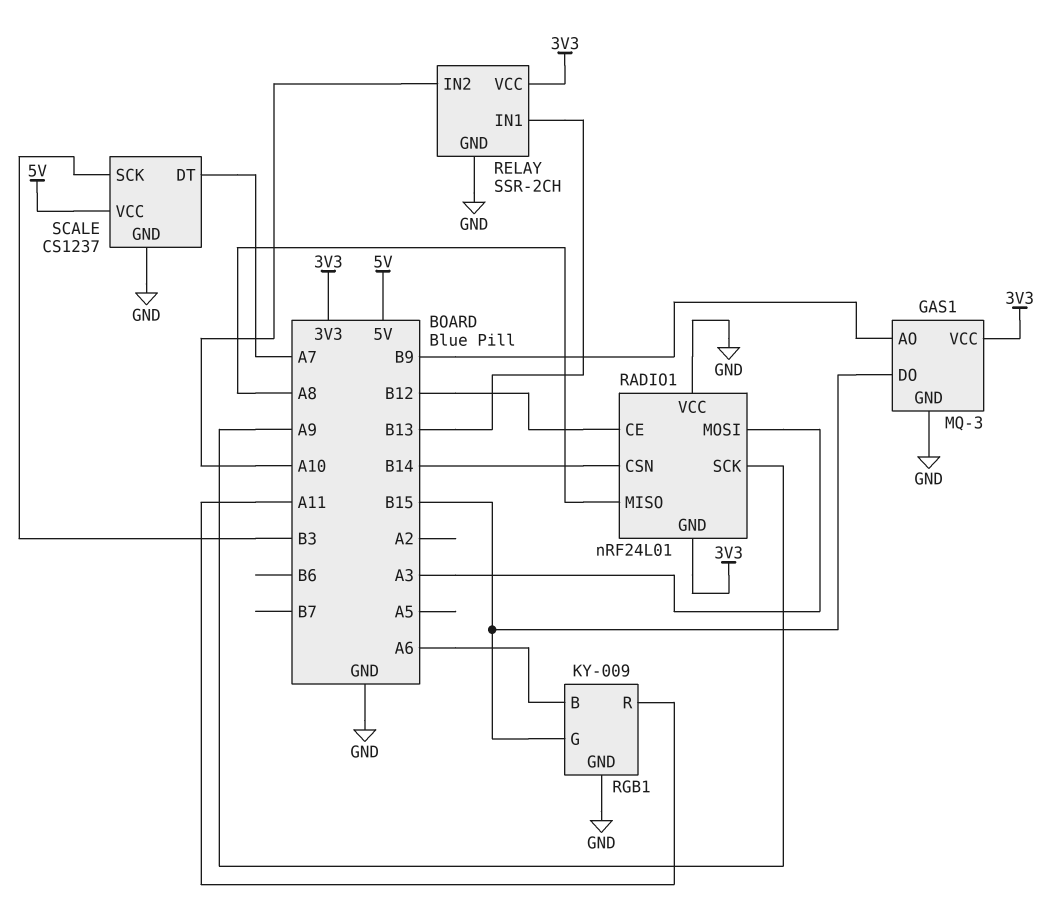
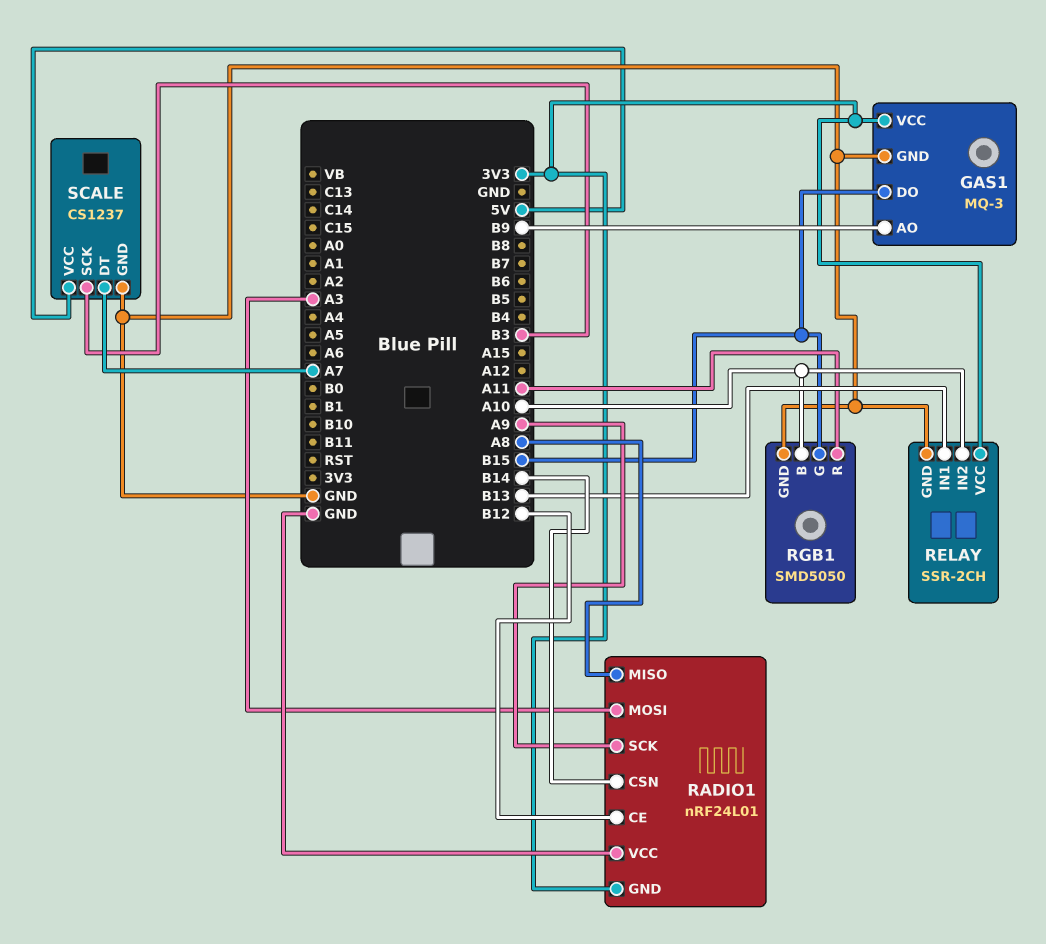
RGB1: KY-009 -> SMD5050
RGB1 pin B: A6 -> A10

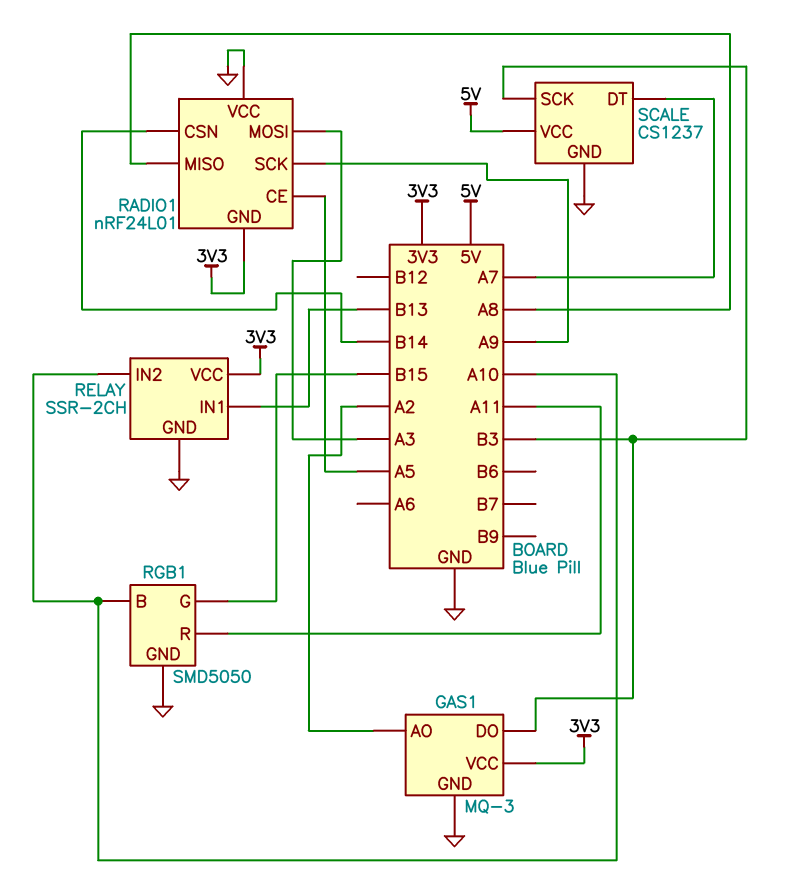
GAS1 pin AO: B9 -> A2
GAS1 pin DO: B15 -> B3
RADIO1 pin CE: B12 -> A5

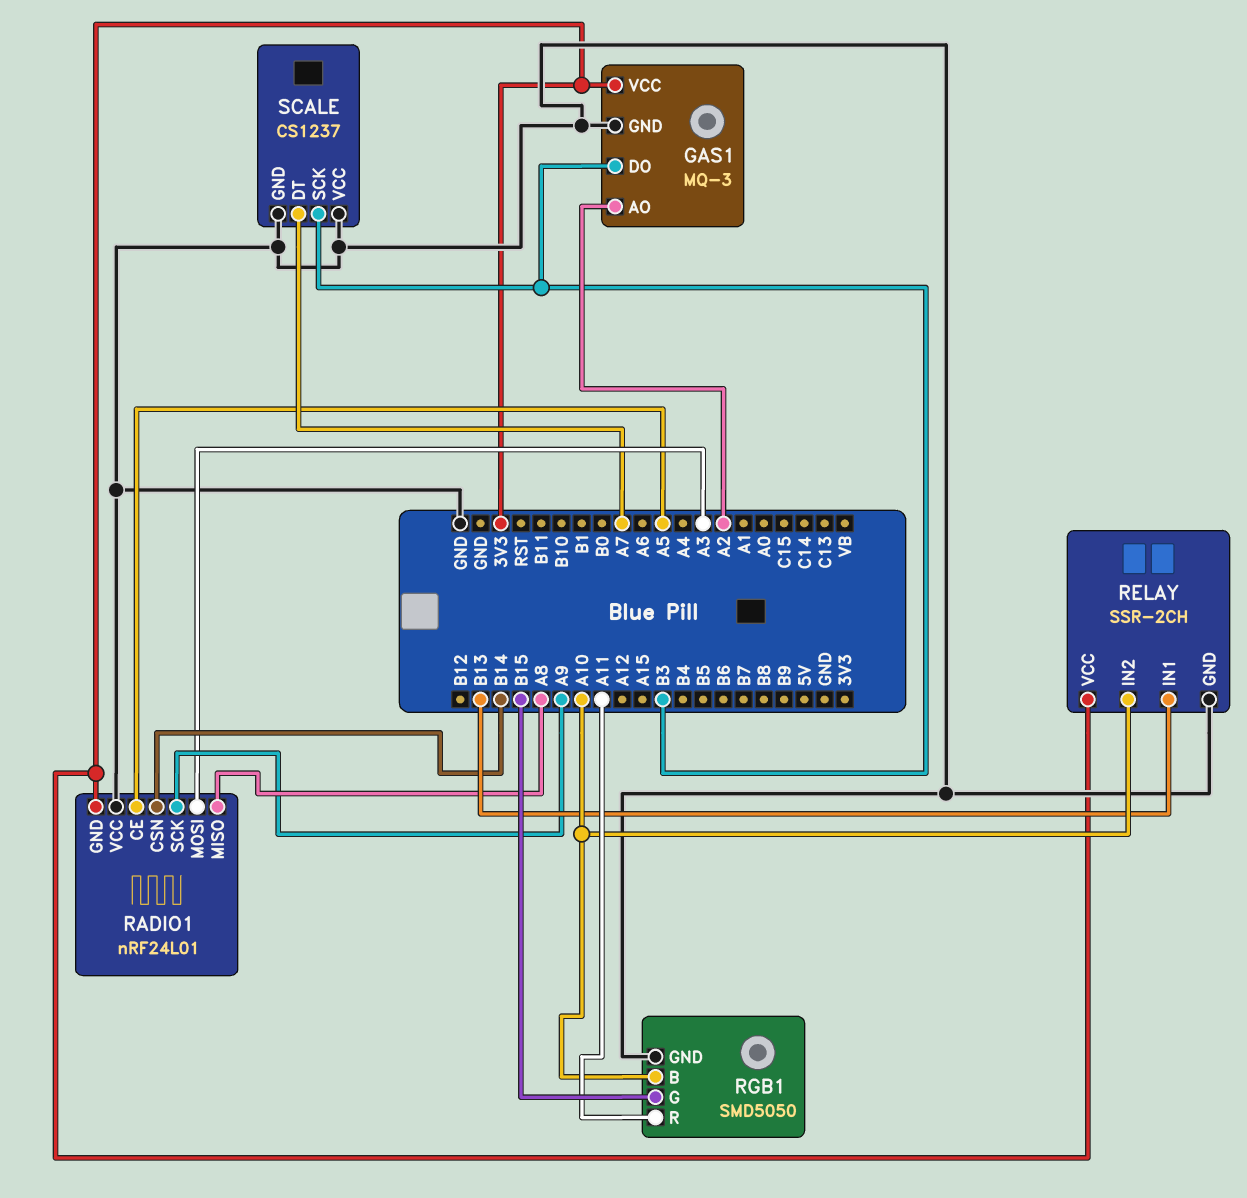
SCALE pin VCC: 5V -> GND

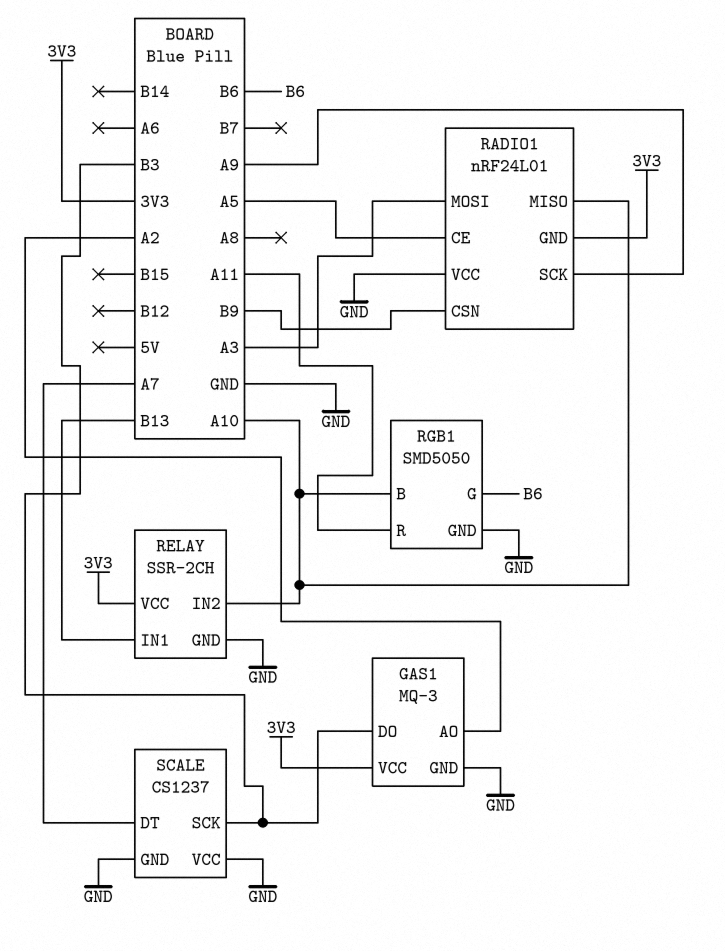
RADIO1 pin CSN: B14 -> B9
RADIO1 pin MISO: A8 -> A10
RGB1 pin G: B15 -> B6

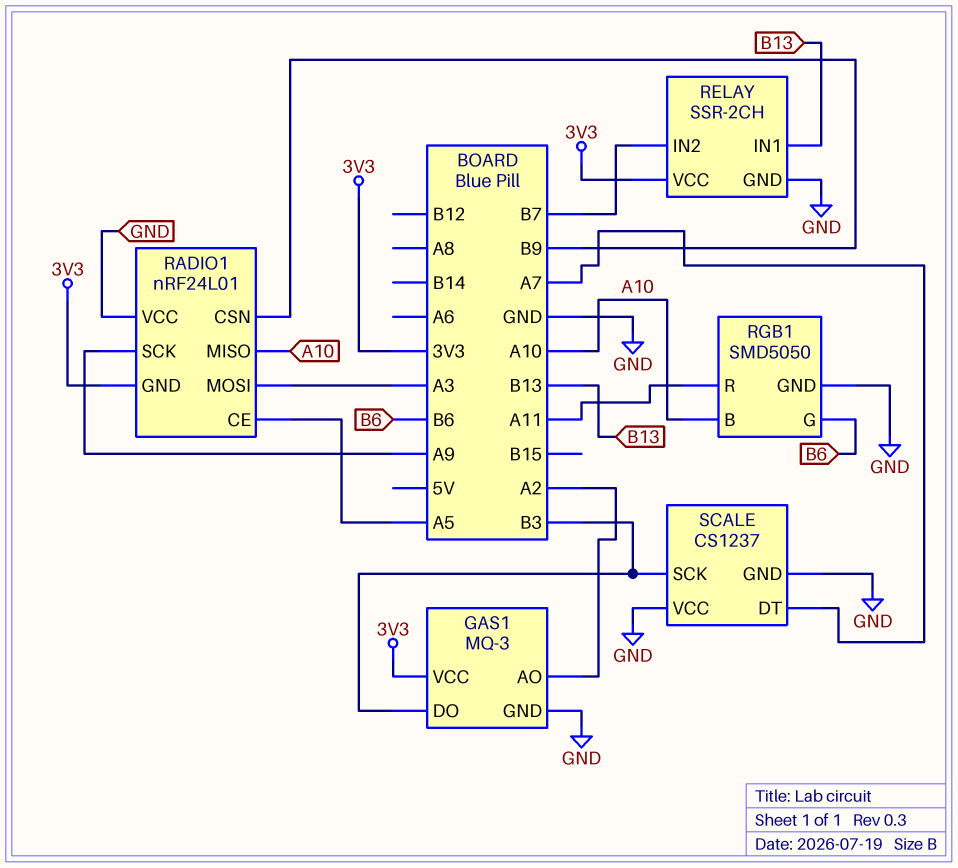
RELAY pin IN2: A10 -> B7

